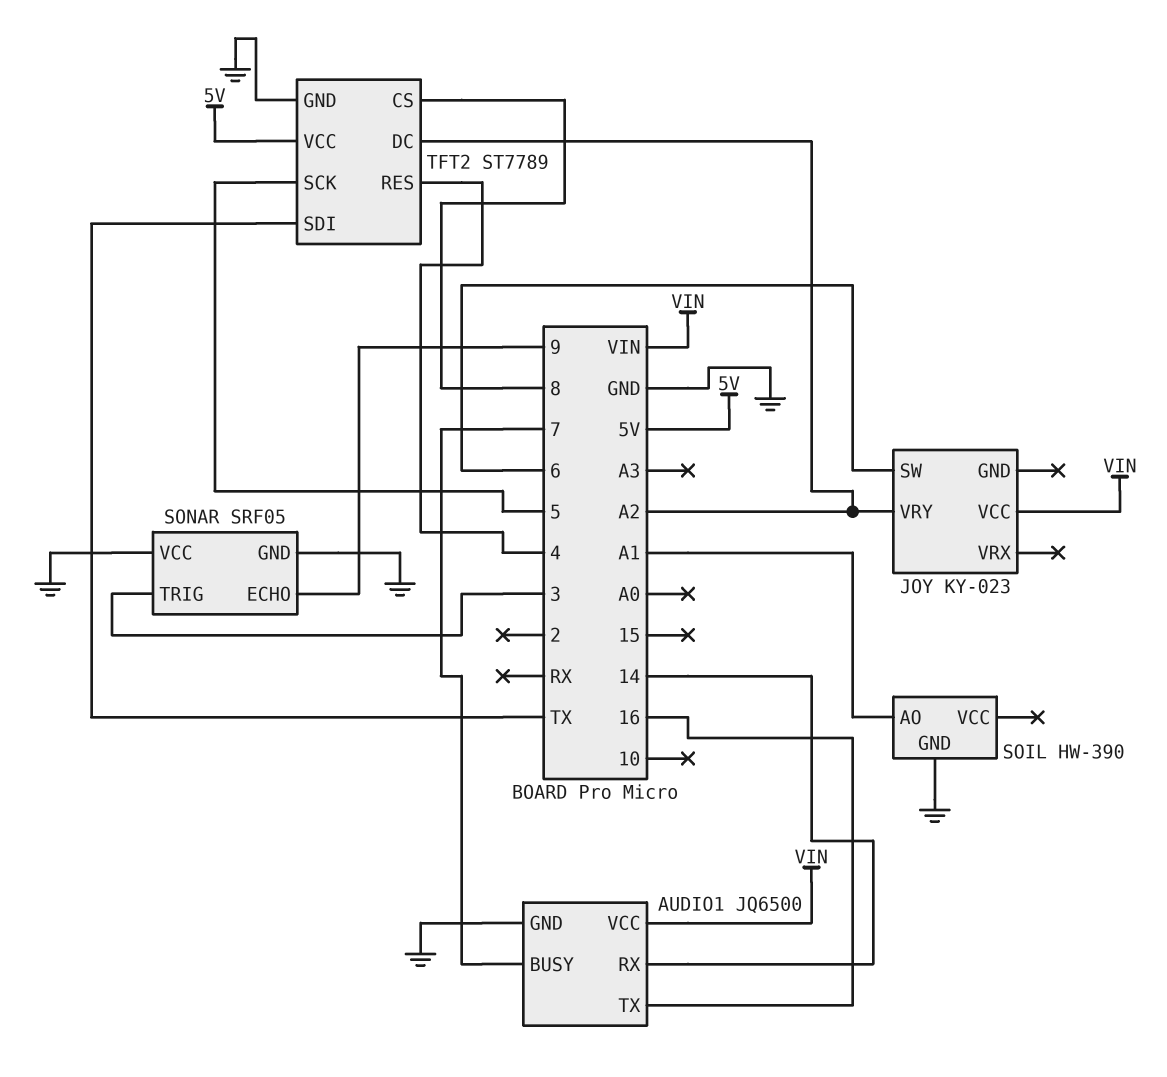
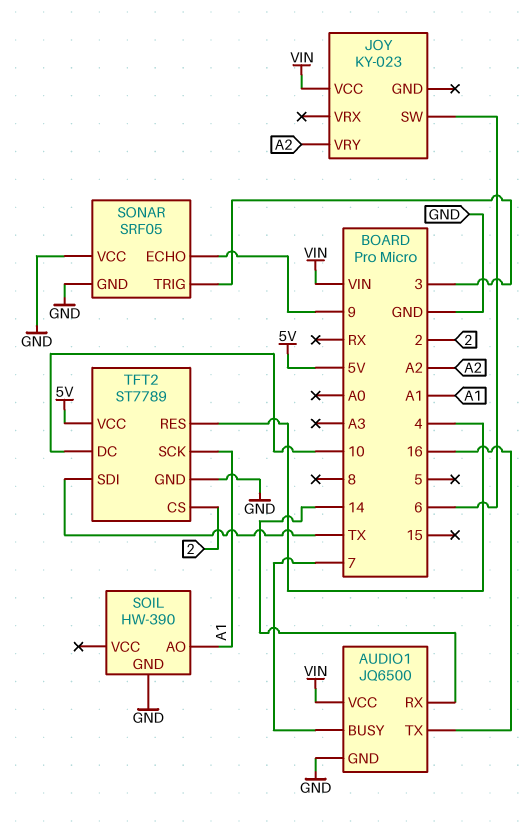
TFT2 pin CS: 8 -> 2
TFT2 pin DC: A2 -> 10
TFT2 pin SCK: 5 -> A1

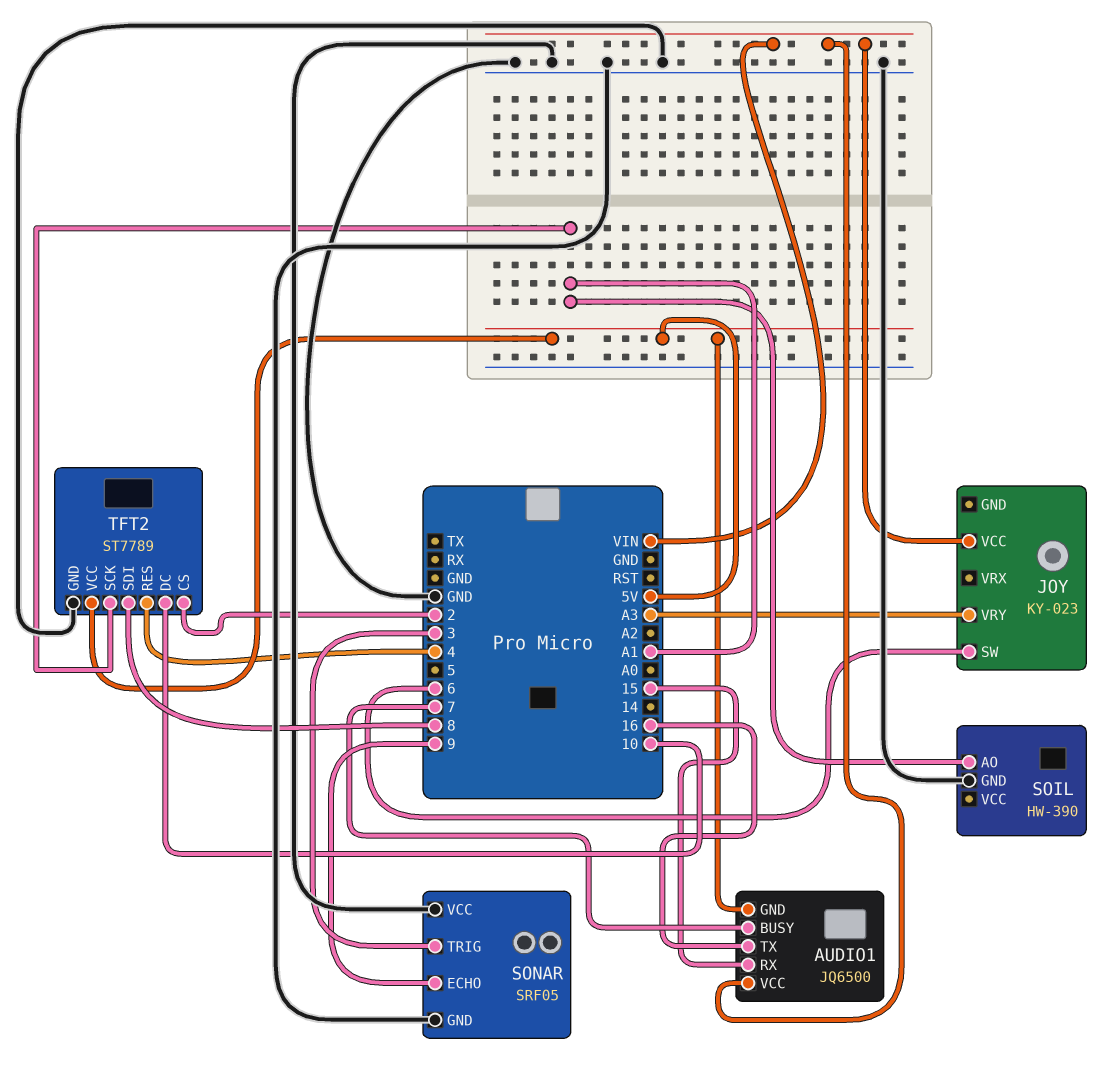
AUDIO1 pin GND: GND -> 5V
AUDIO1 pin RX: 14 -> 15
JOY pin VRY: A2 -> A3
TFT2 pin SDI: TX -> 8

